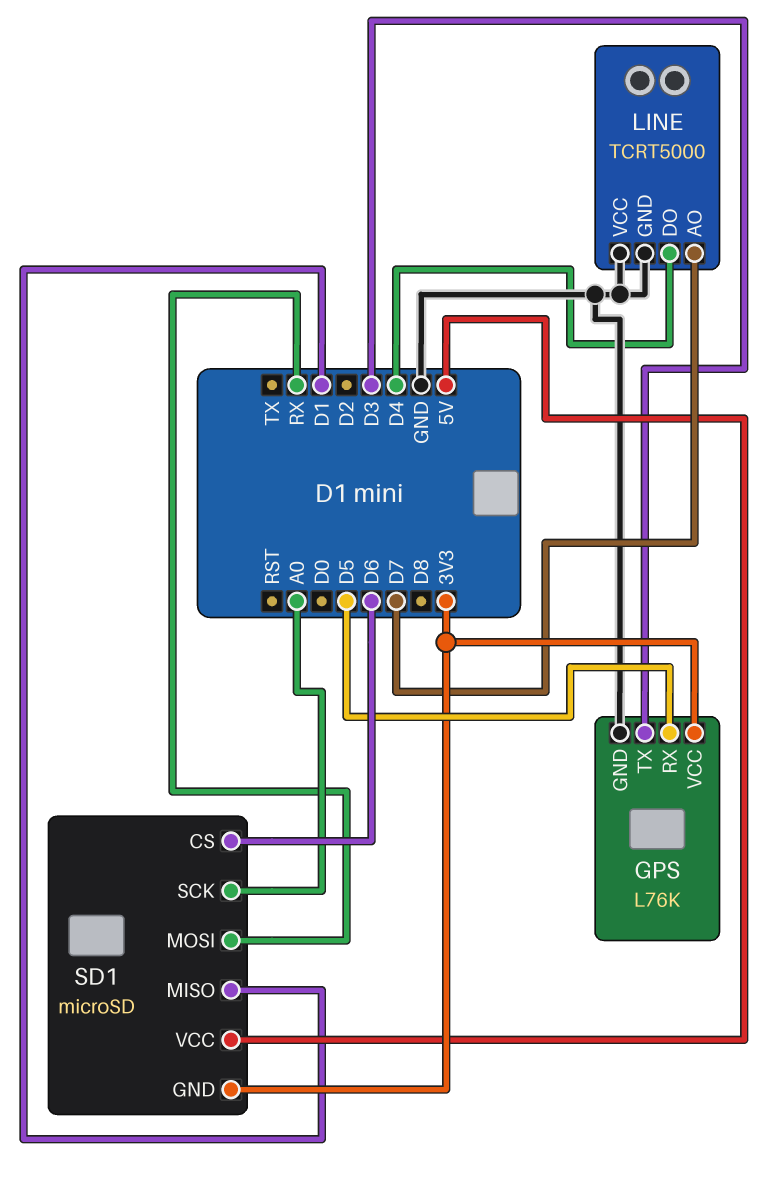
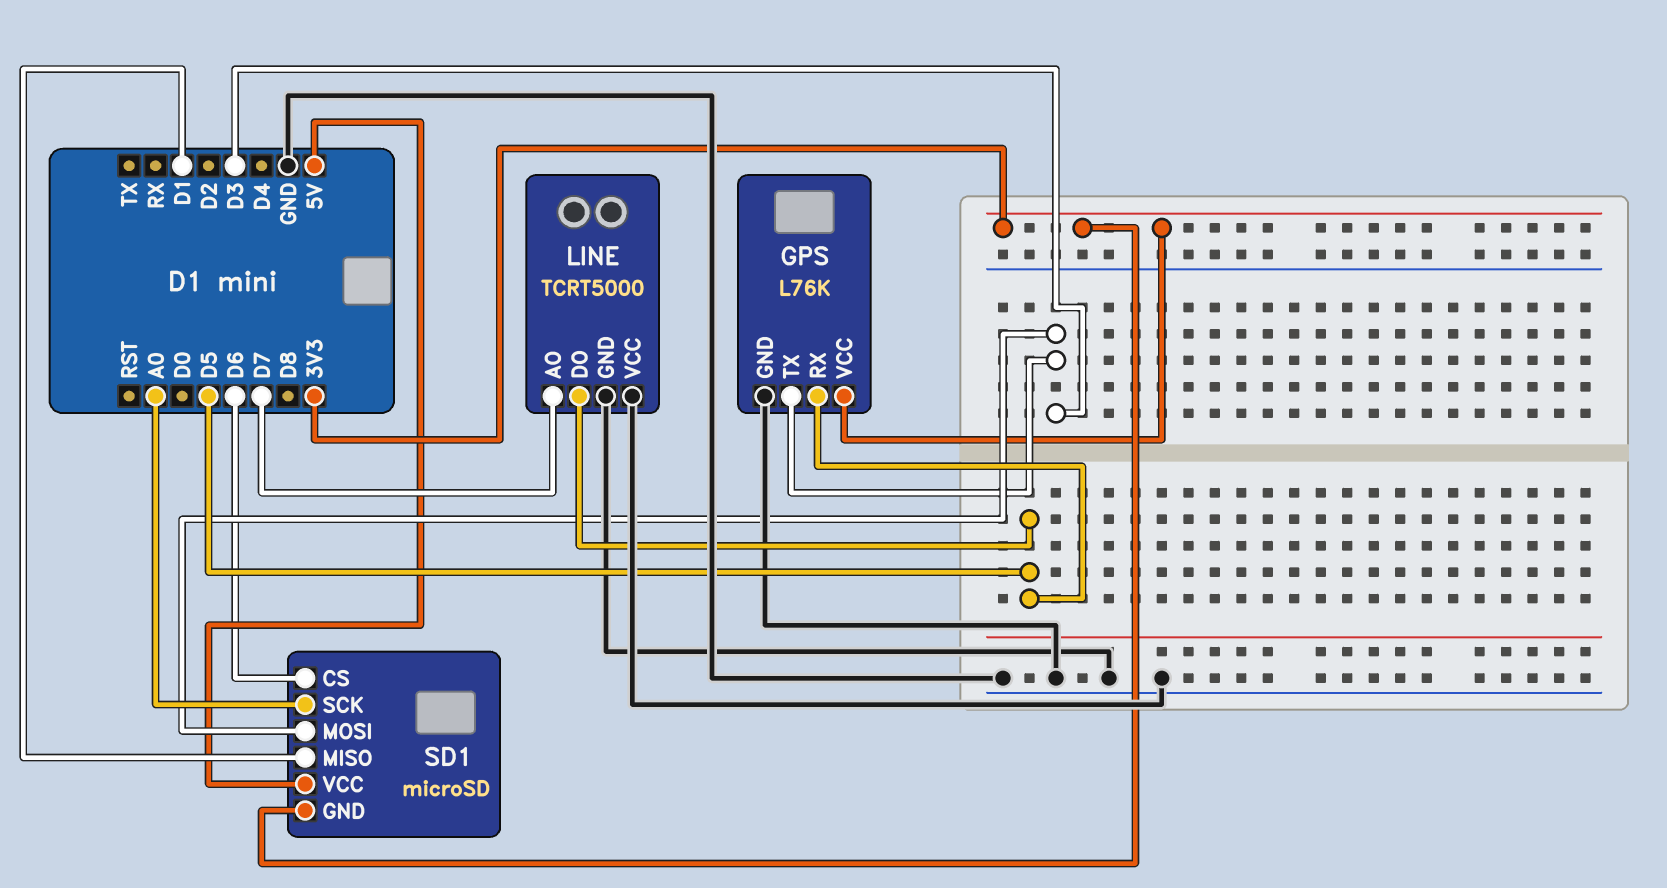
LINE pin DO: D4 -> D5
SD1 pin MOSI: RX -> D3

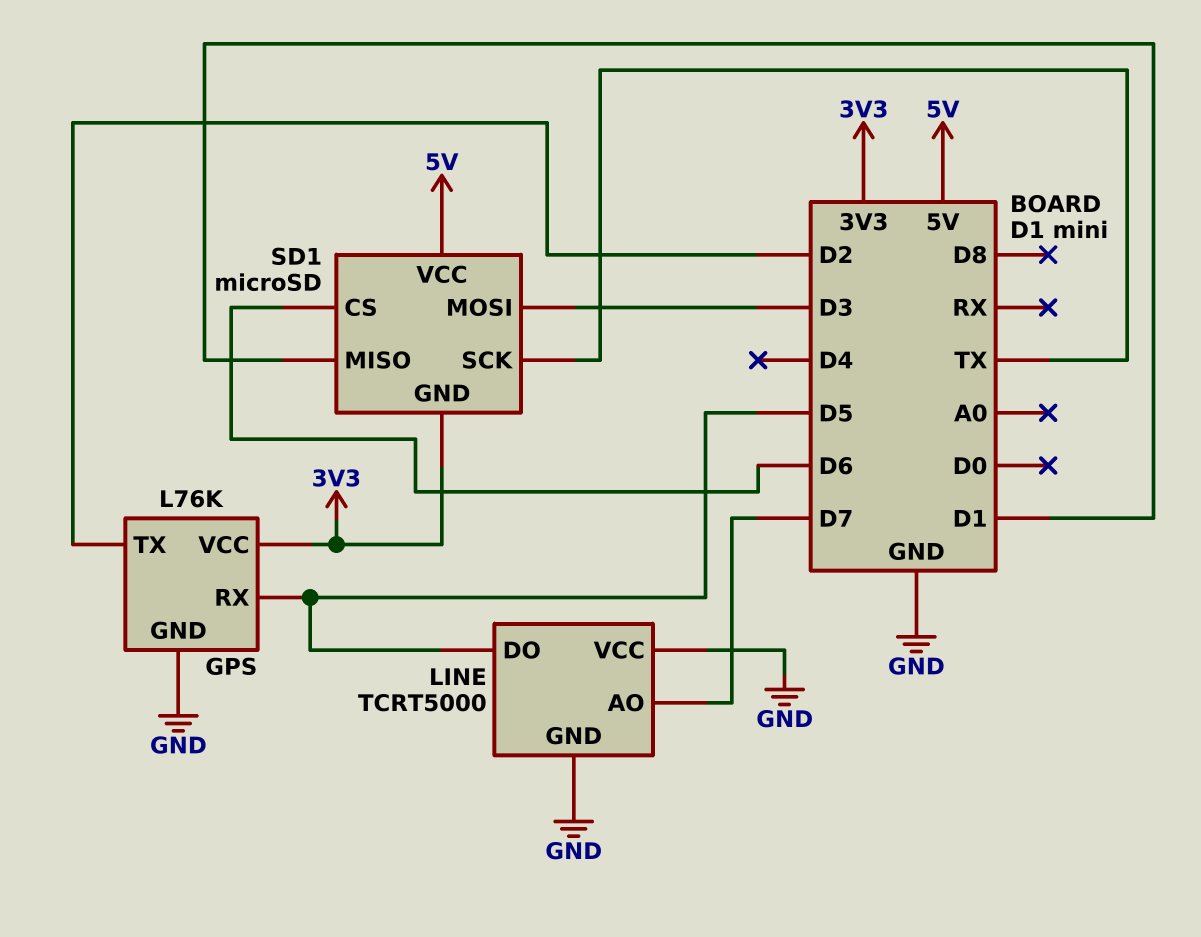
GPS pin TX: D3 -> D2
SD1 pin SCK: A0 -> TX

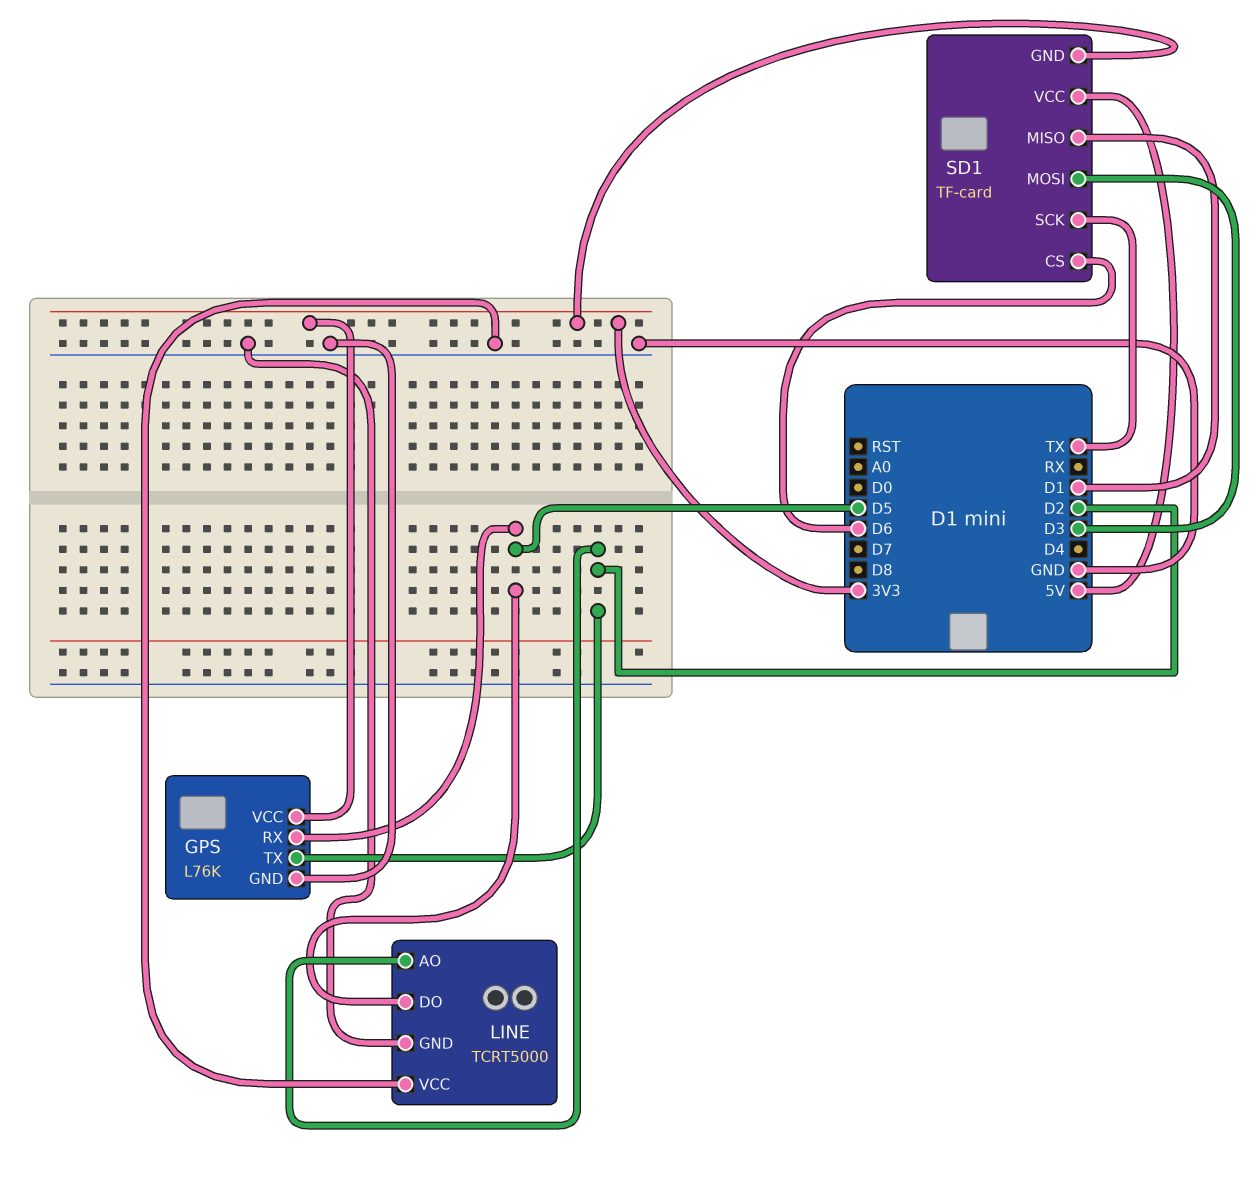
LINE pin AO: D7 -> D2
SD1: microSD -> TF-card

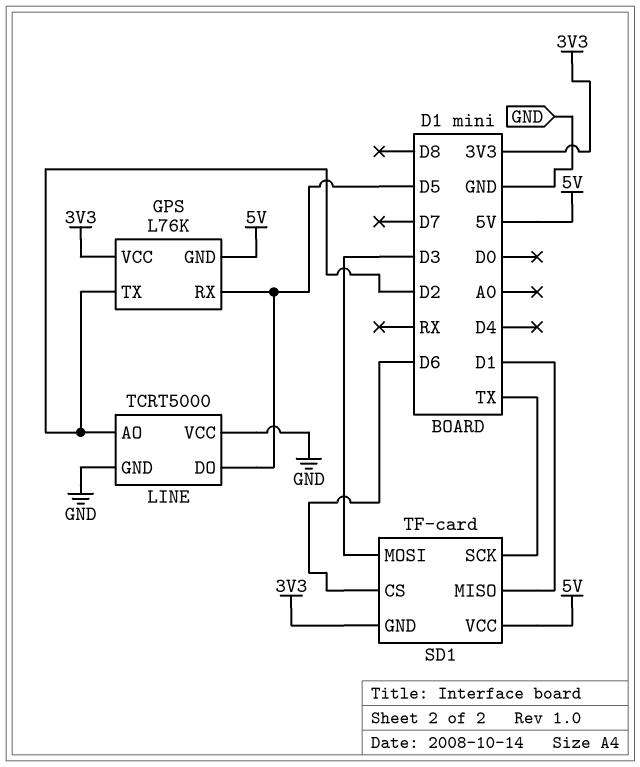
GPS pin GND: GND -> 5V

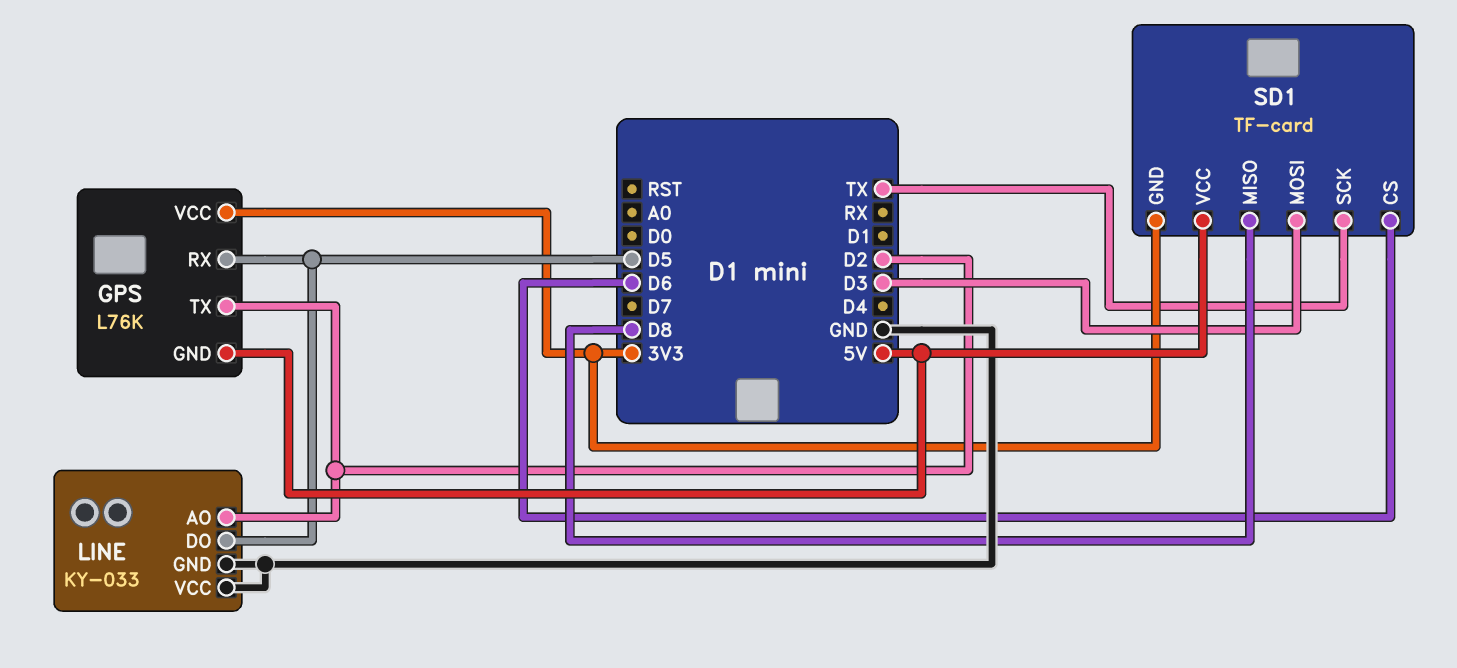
LINE: TCRT5000 -> KY-033
SD1 pin MISO: D1 -> D8

